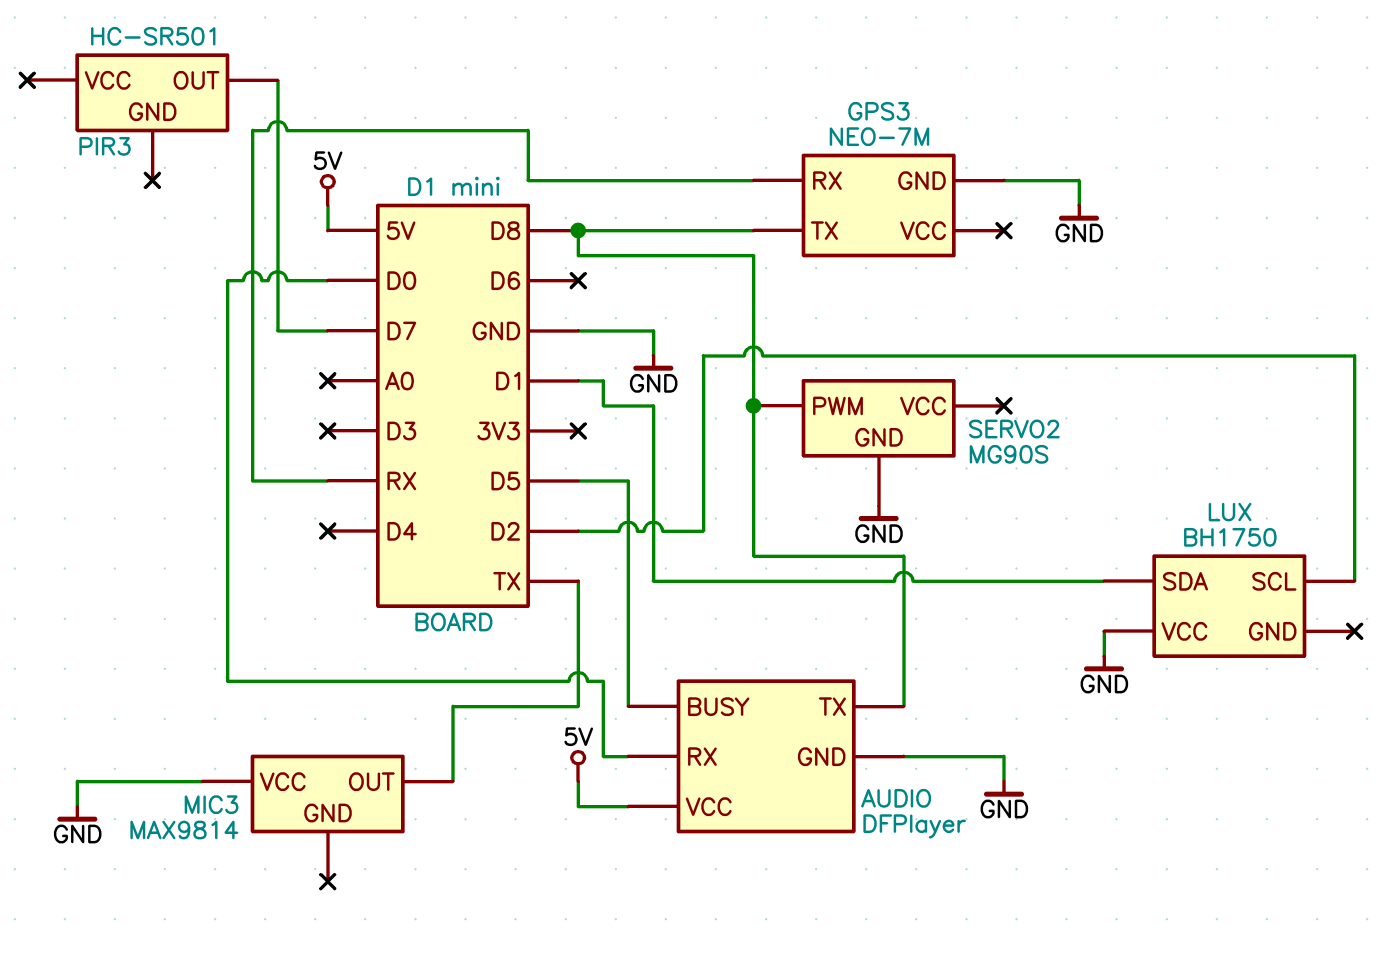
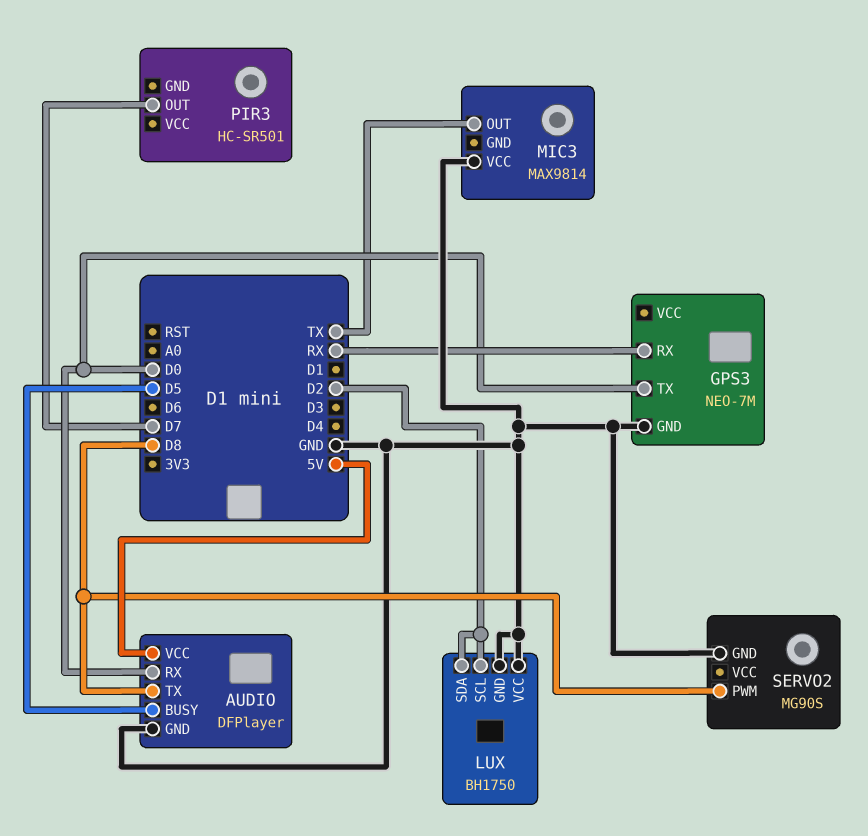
GPS3 pin TX: D8 -> D0
LUX pin GND: none -> GND
LUX pin SDA: D1 -> D2

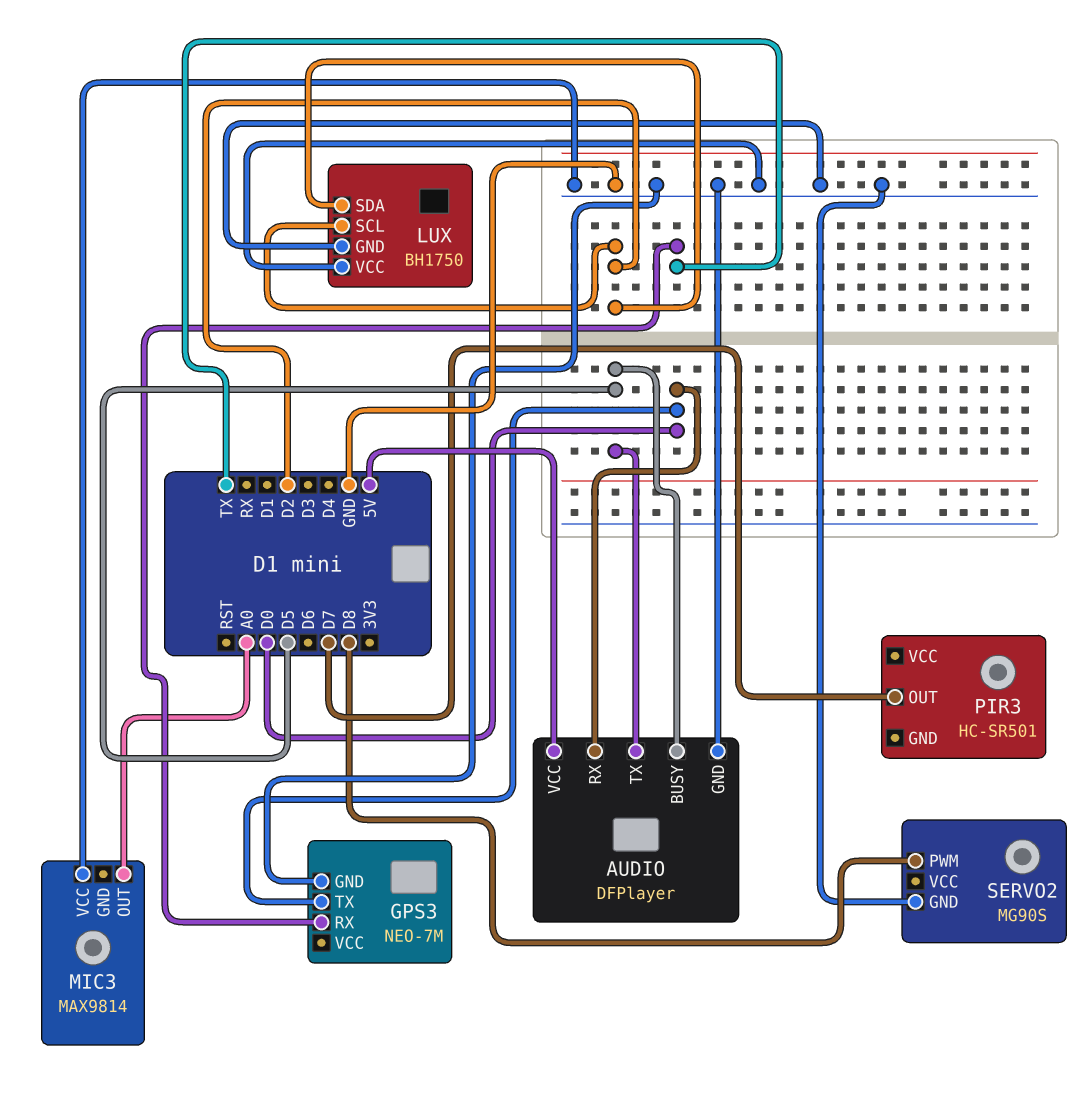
AUDIO pin TX: D8 -> D5
GPS3 pin RX: RX -> TX
MIC3 pin OUT: TX -> A0

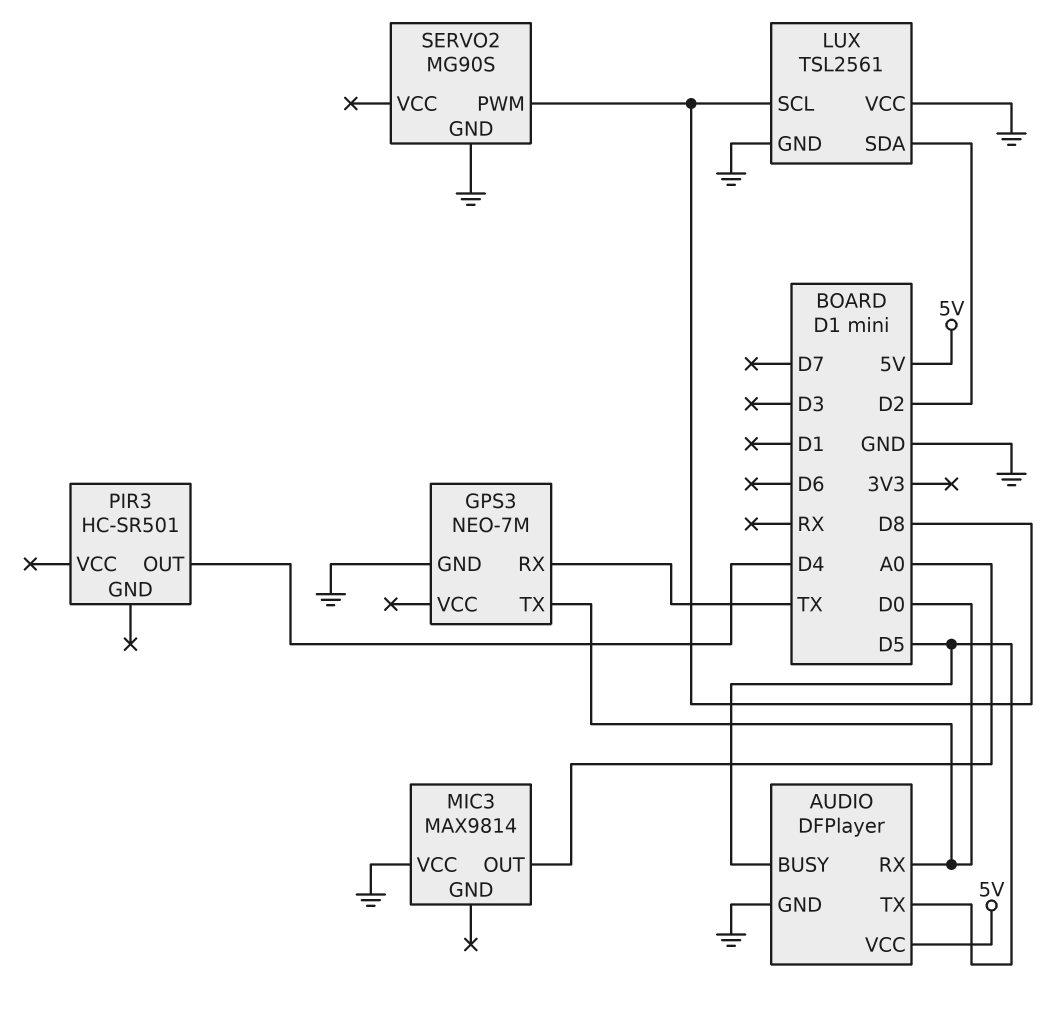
LUX: BH1750 -> TSL2561
LUX pin SCL: D2 -> D8
PIR3 pin OUT: D7 -> D4

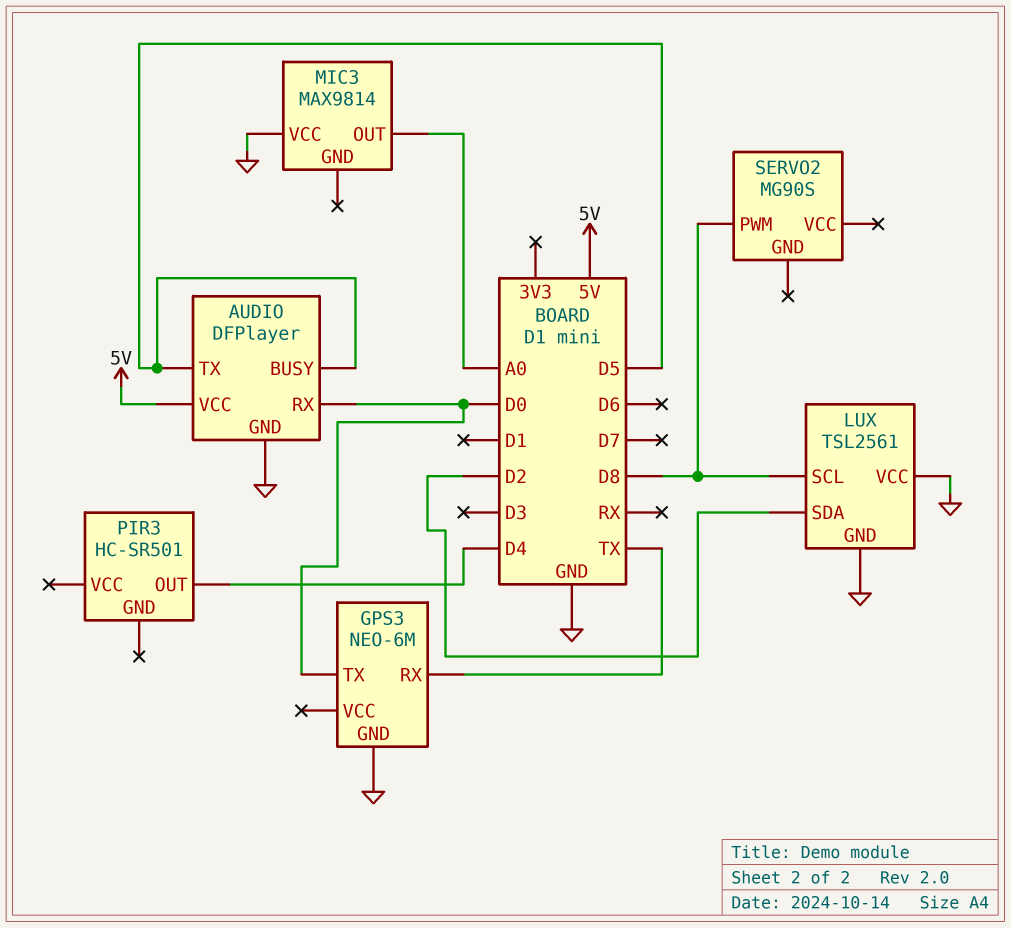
GPS3: NEO-7M -> NEO-6M
SERVO2 pin GND: GND -> none

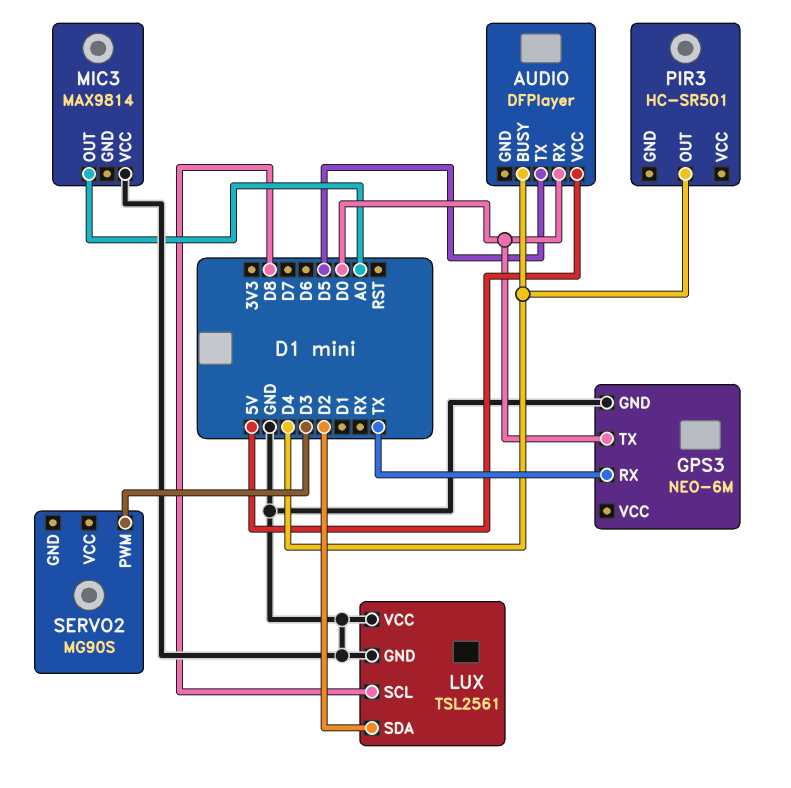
AUDIO pin BUSY: D5 -> D4
AUDIO pin GND: GND -> none
SERVO2 pin PWM: D8 -> D3

